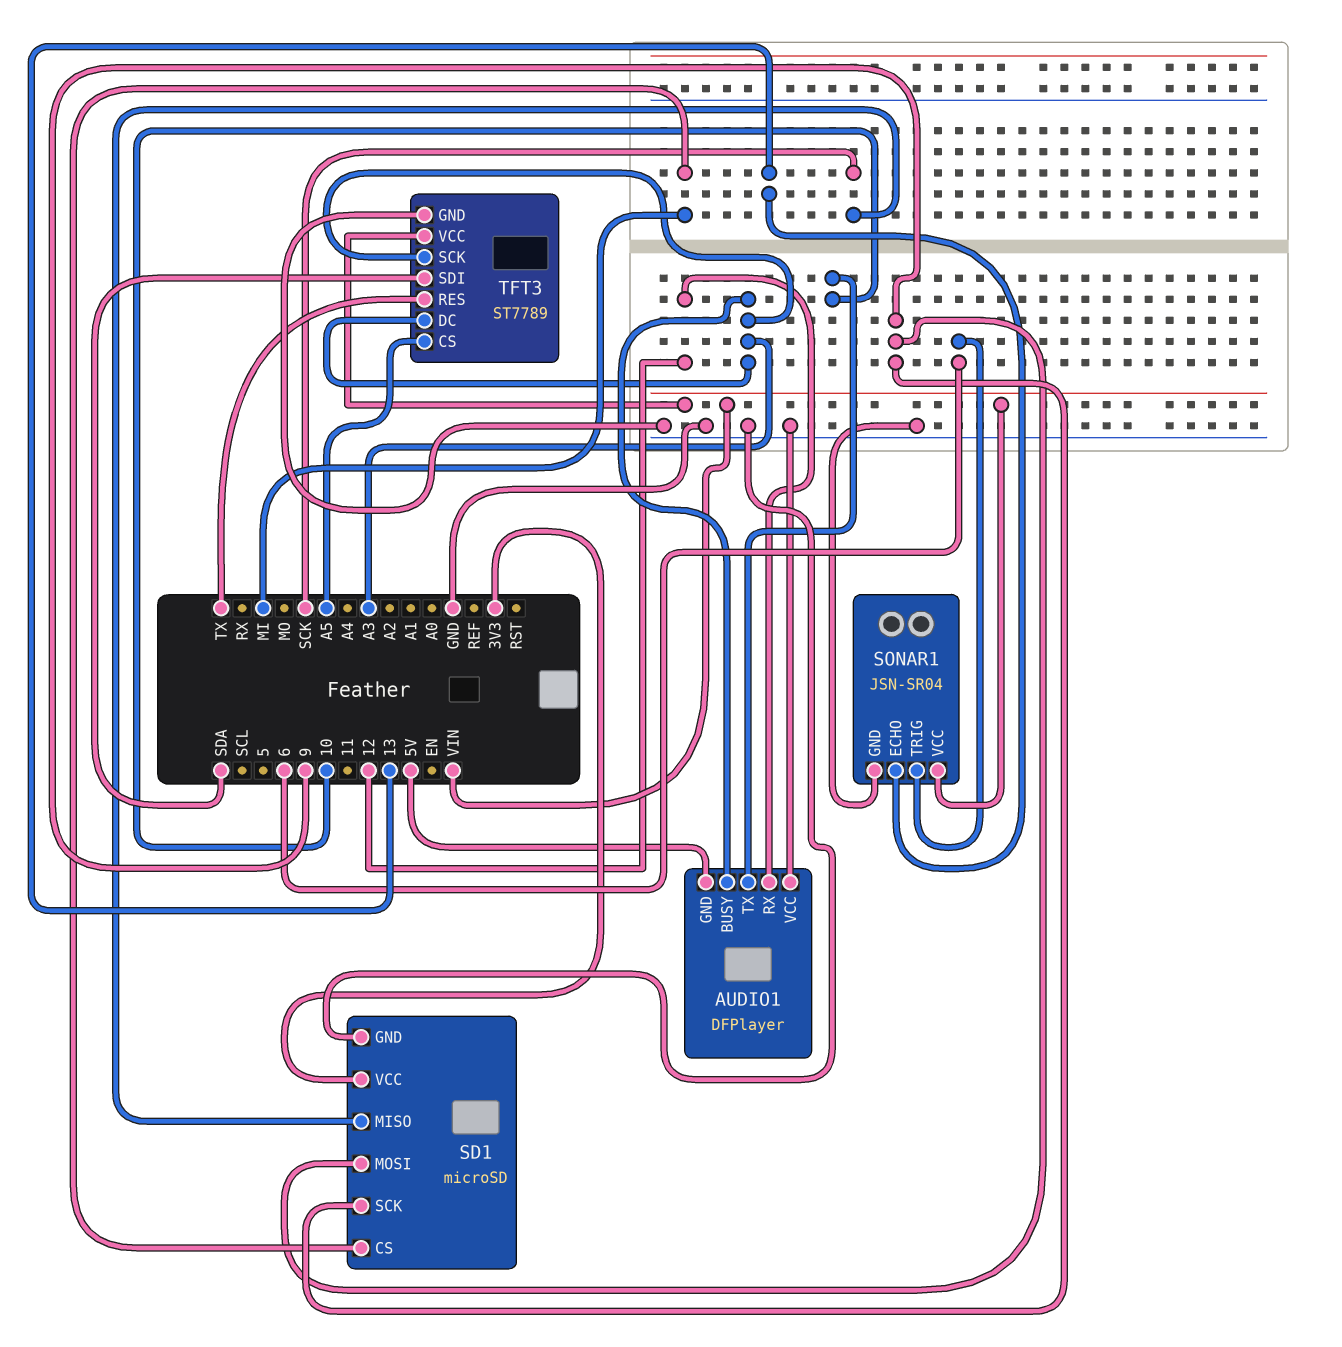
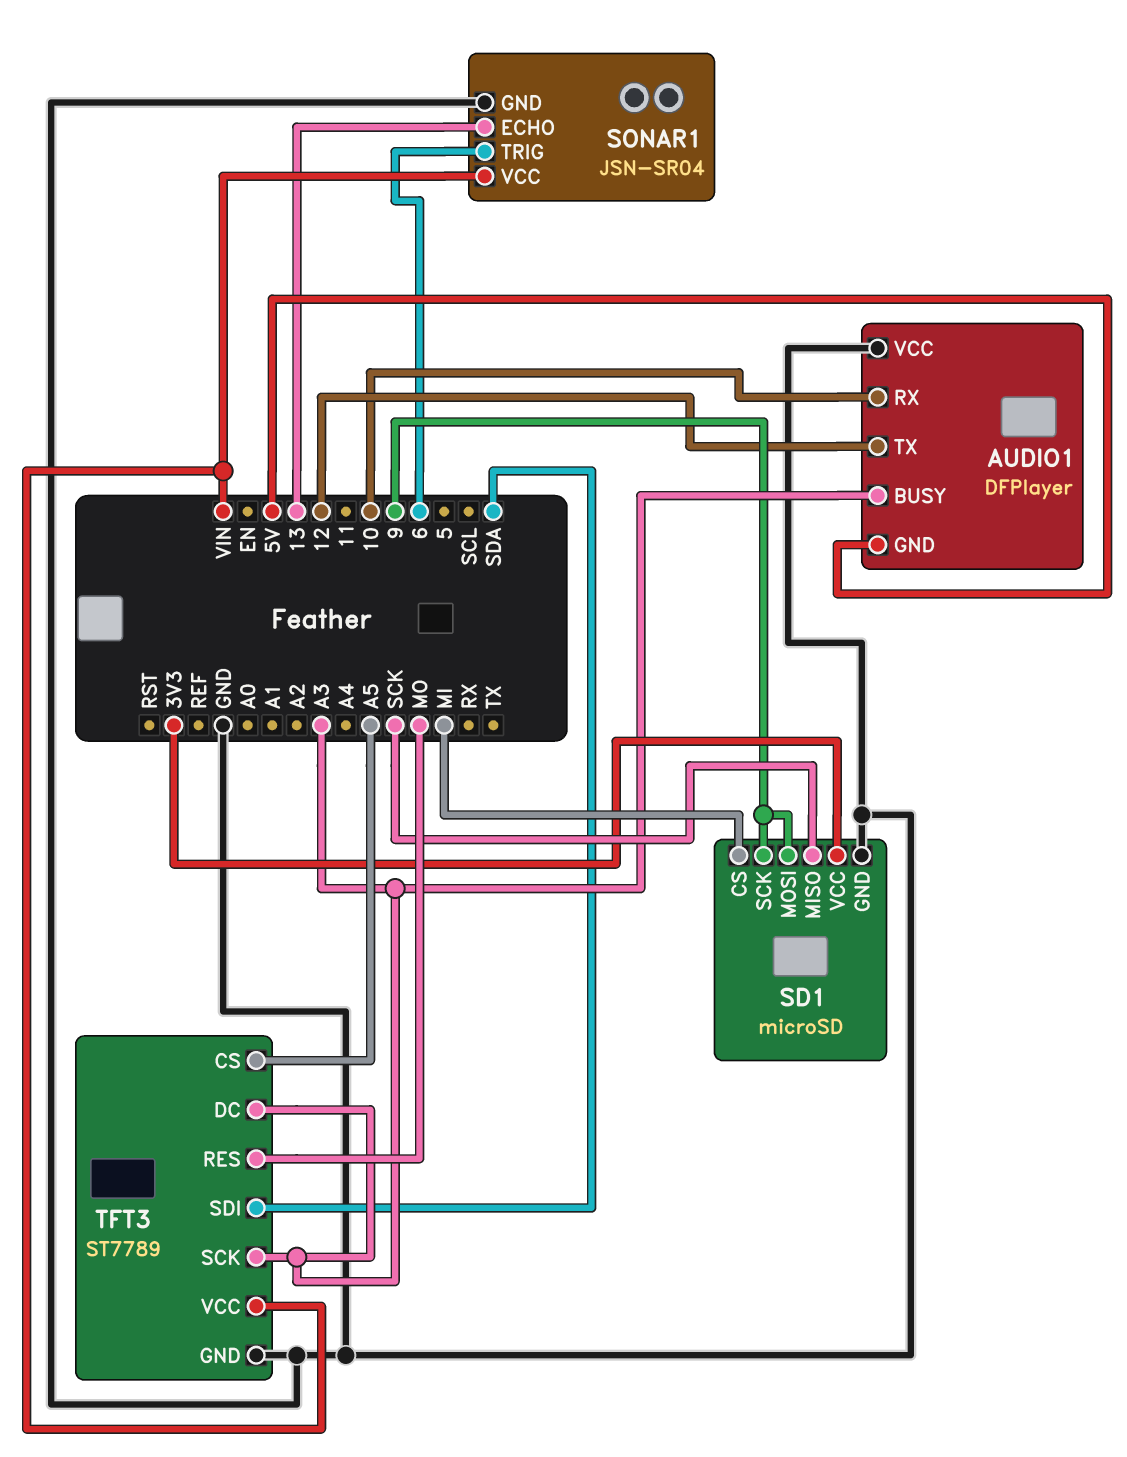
AUDIO1 pin RX: 12 -> 10
AUDIO1 pin TX: 10 -> 12
TFT3 pin RES: TX -> MO

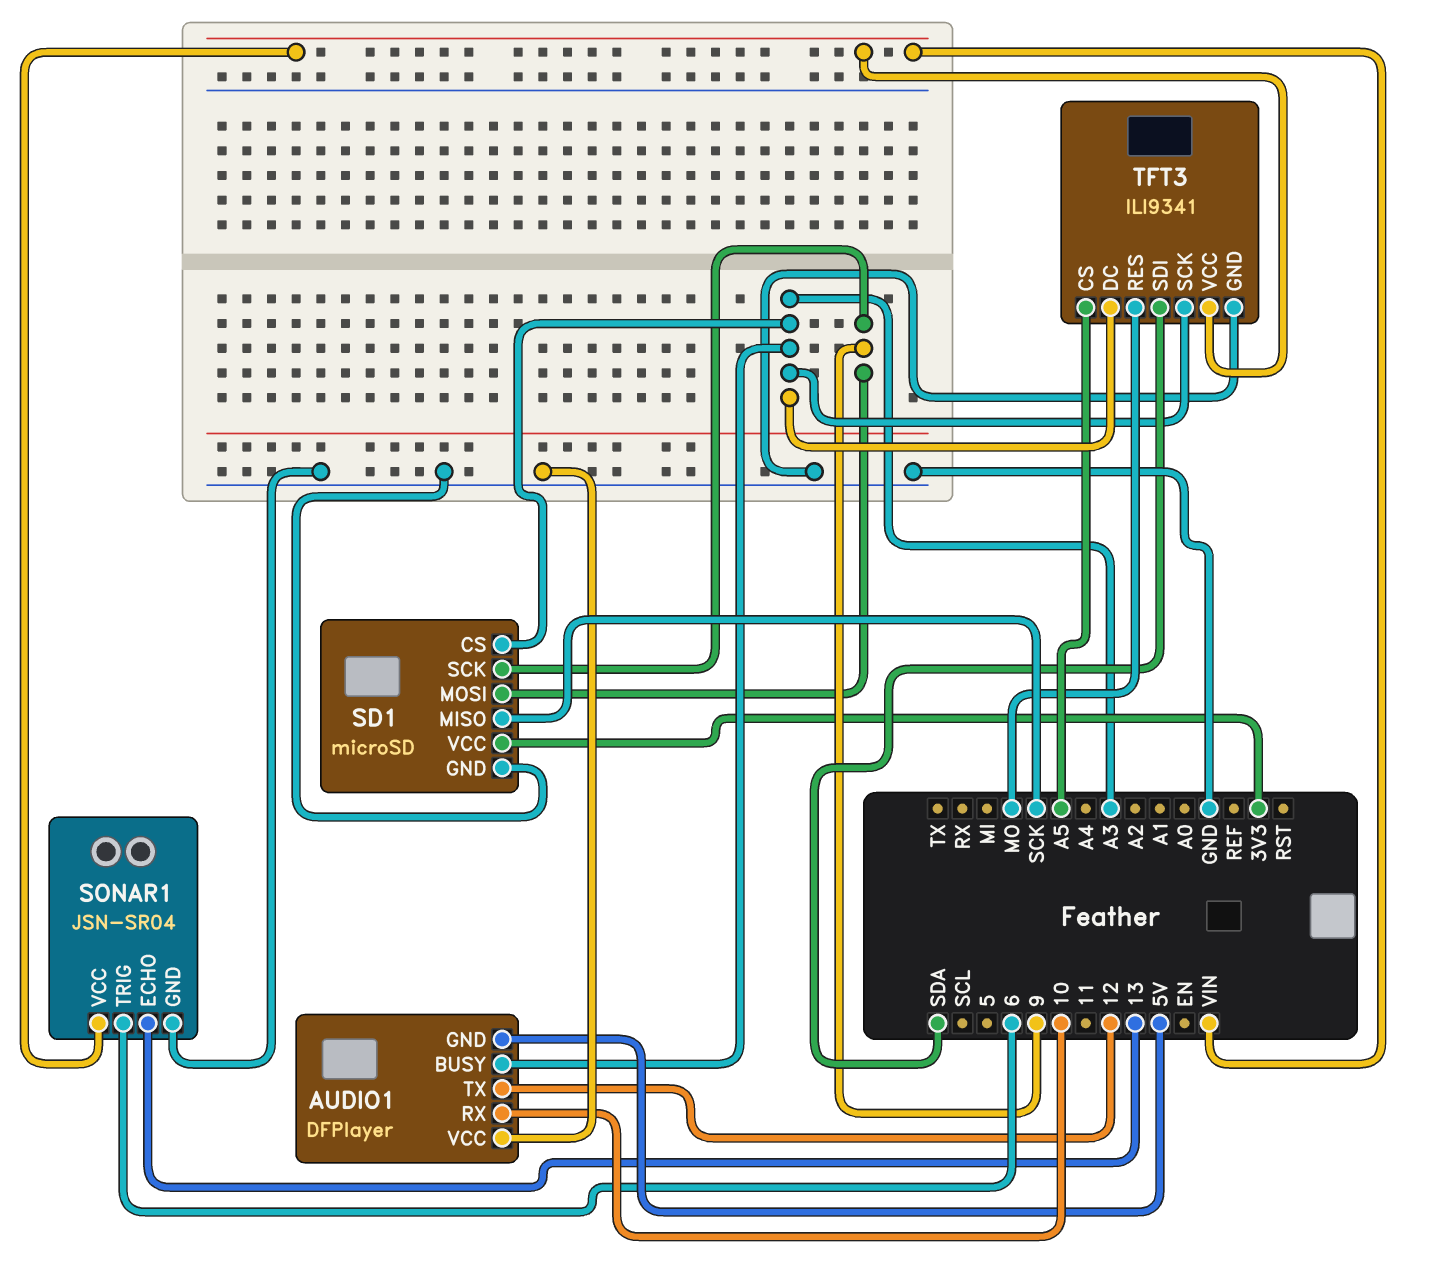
SD1 pin CS: MI -> A3
TFT3: ST7789 -> ILI9341

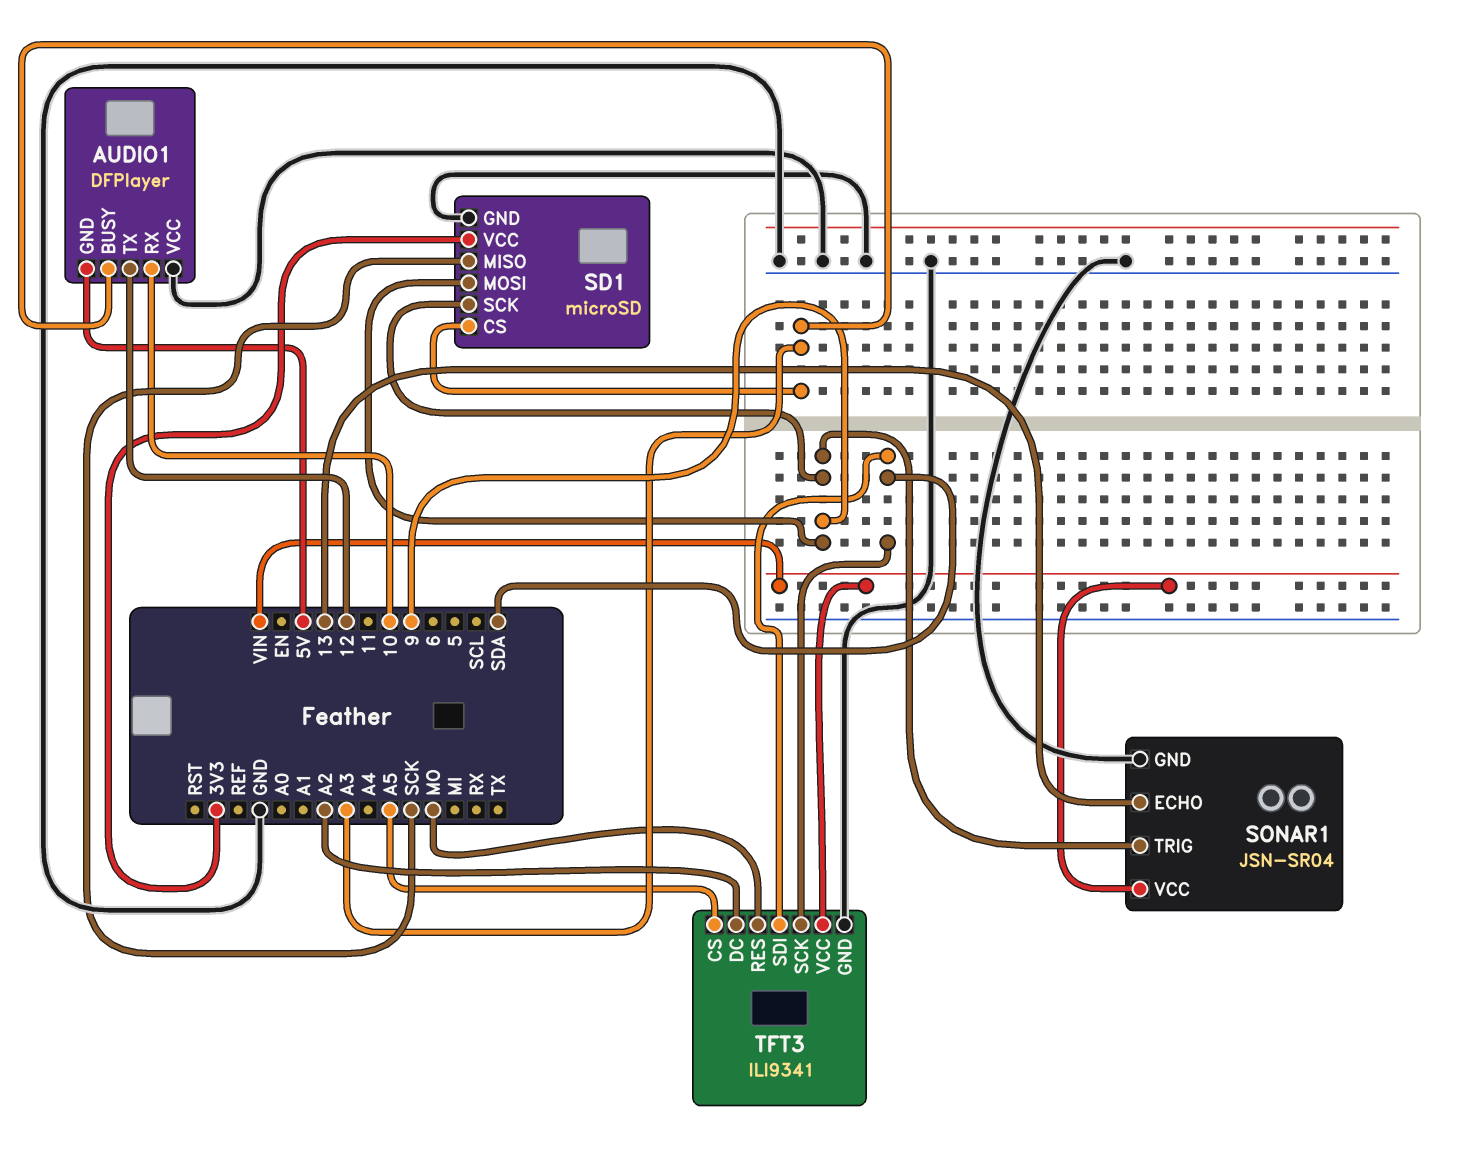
SONAR1 pin TRIG: 6 -> 9
TFT3 pin DC: A3 -> A2
TFT3 pin SCK: A3 -> SDA

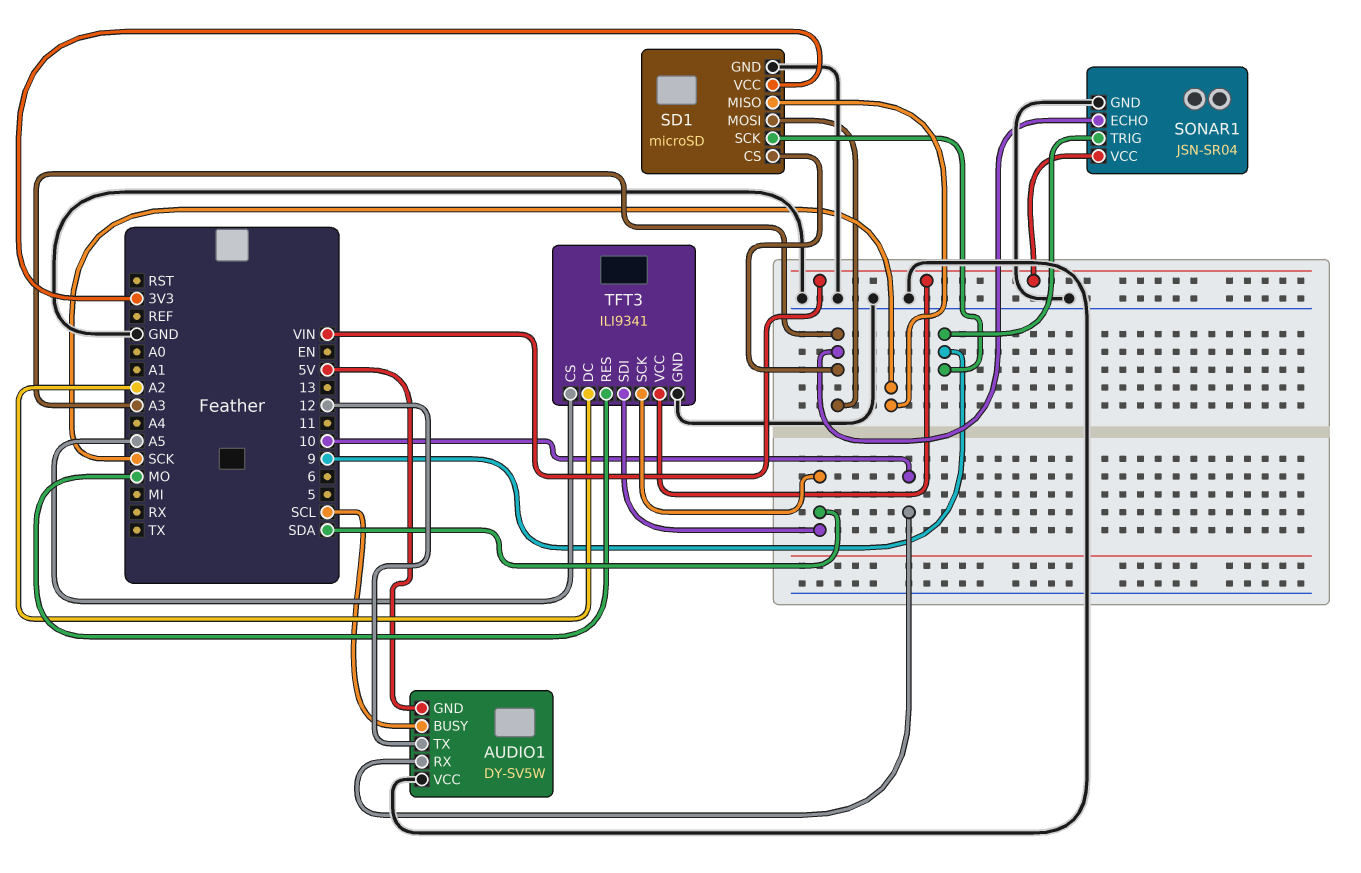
AUDIO1: DFPlayer -> DY-SV5W
AUDIO1 pin BUSY: A3 -> SCL
SD1 pin MOSI: 9 -> A3
SONAR1 pin ECHO: 13 -> A3

